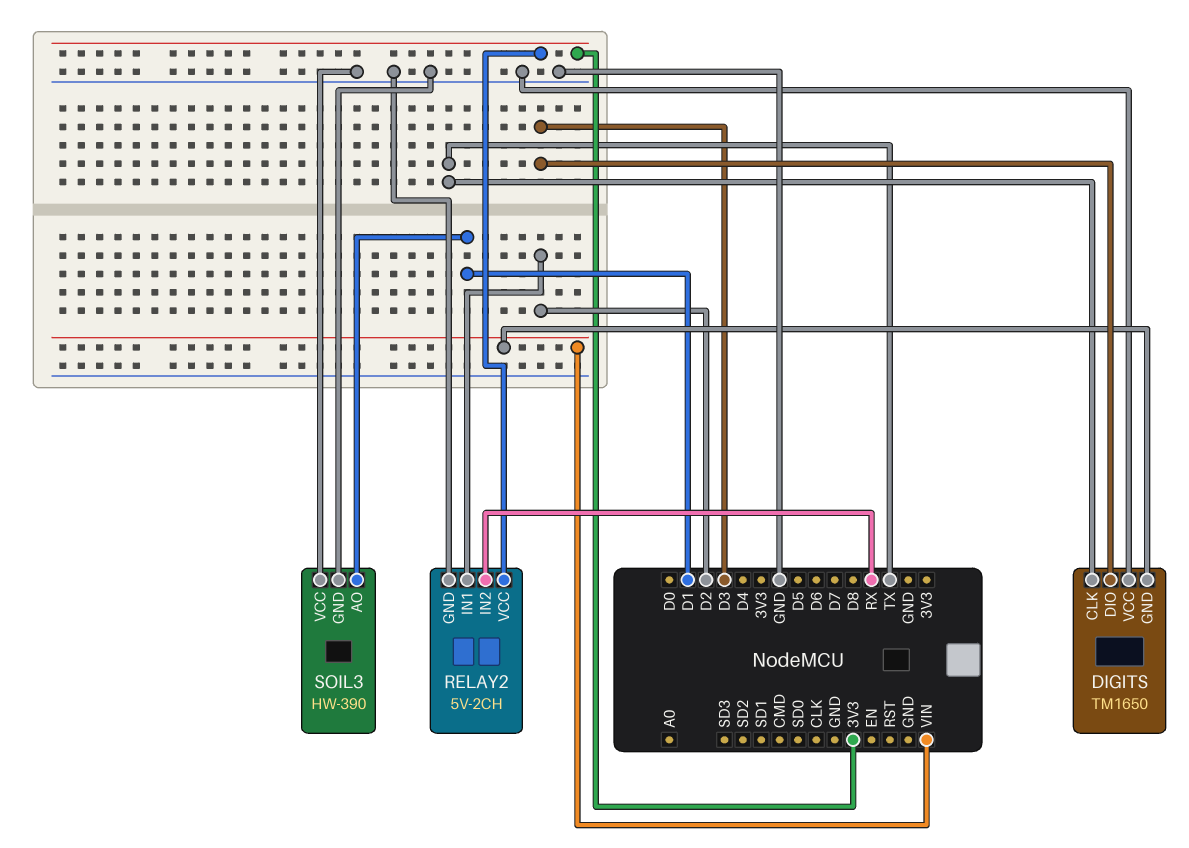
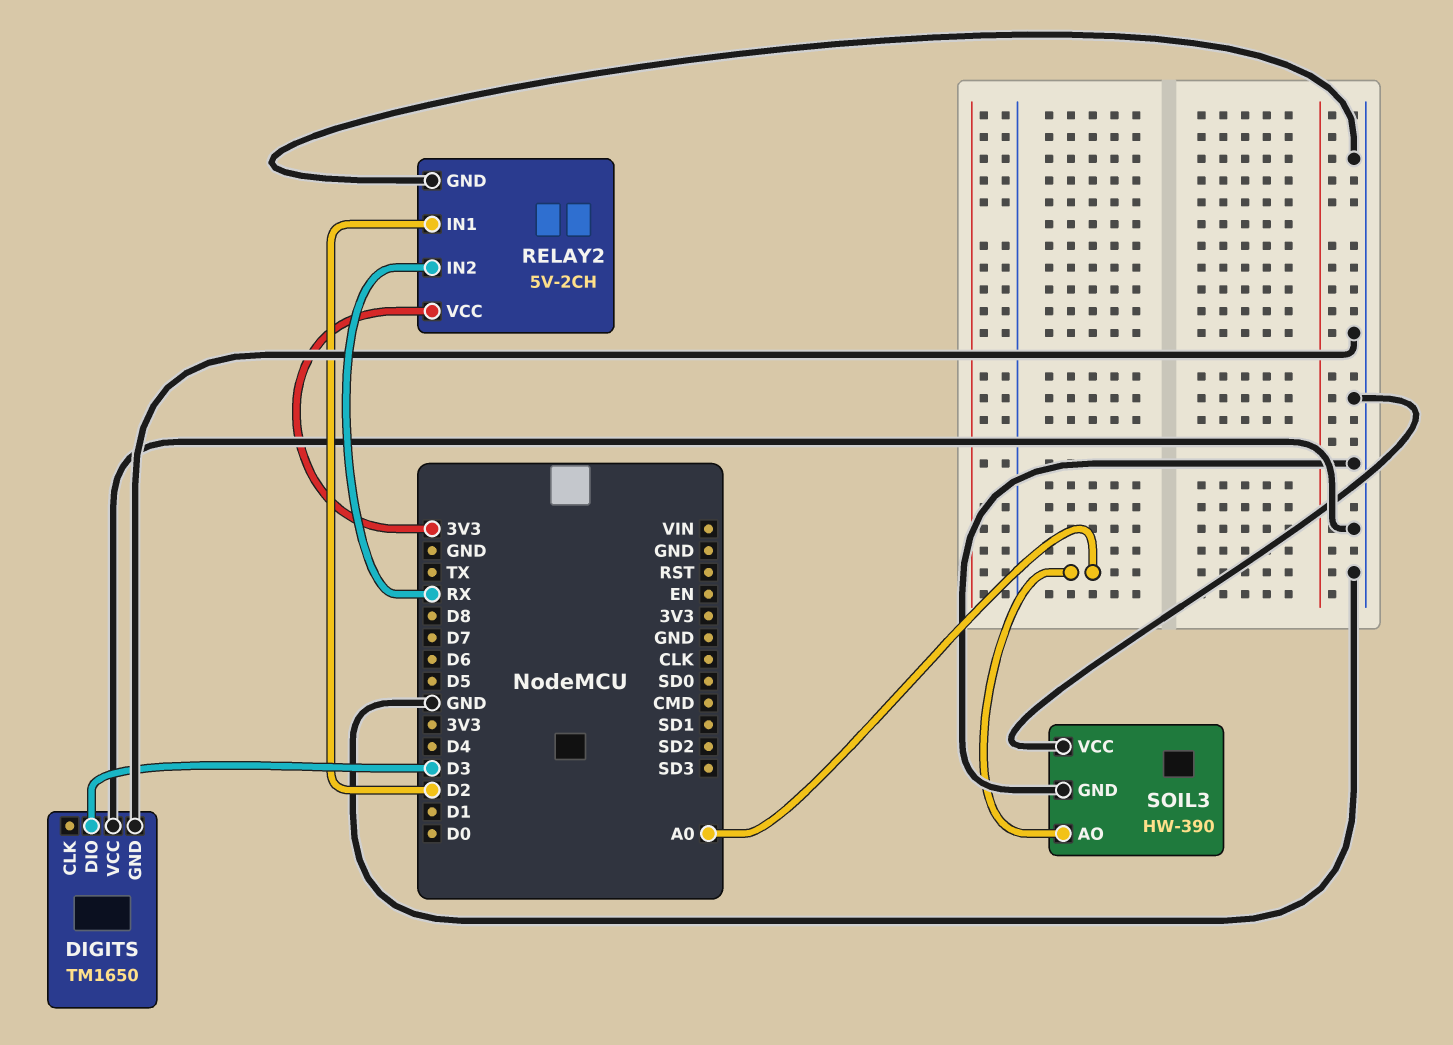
DIGITS pin CLK: TX -> none
DIGITS pin GND: VIN -> GND
SOIL3 pin AO: D1 -> A0

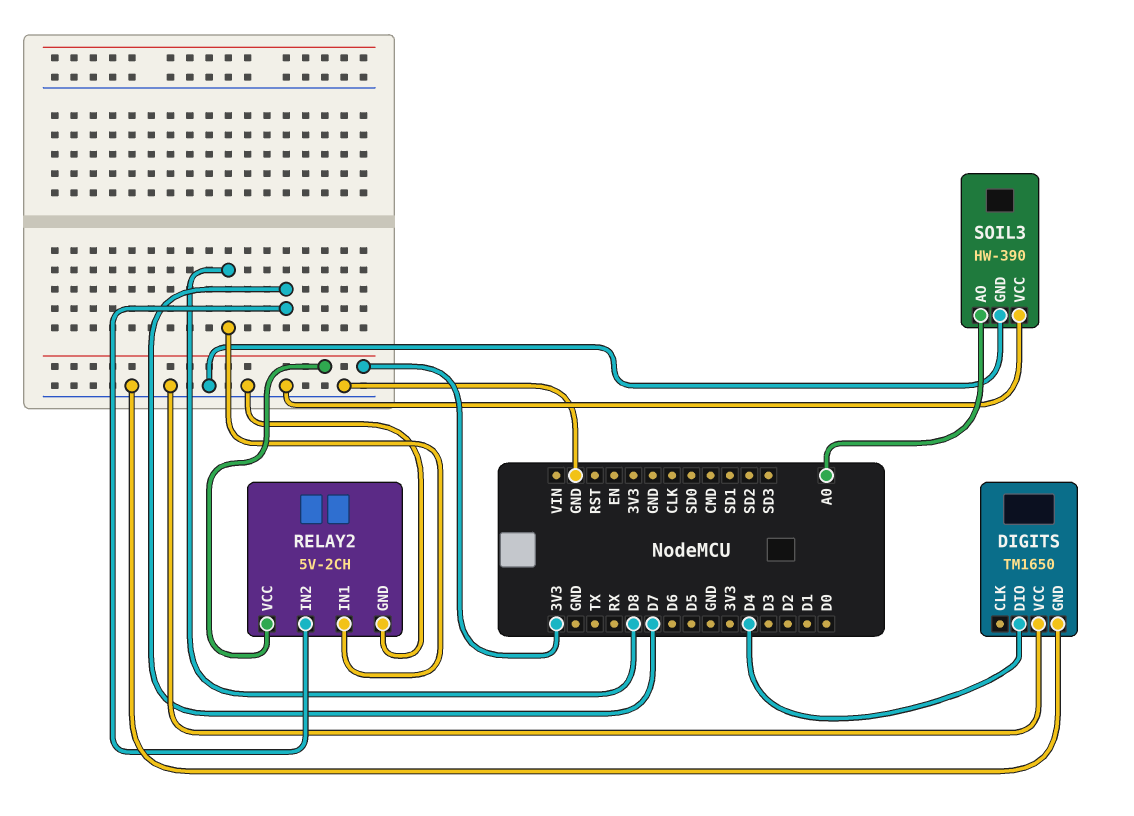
DIGITS pin DIO: D3 -> D4
RELAY2 pin IN1: D2 -> D8
RELAY2 pin IN2: RX -> D7

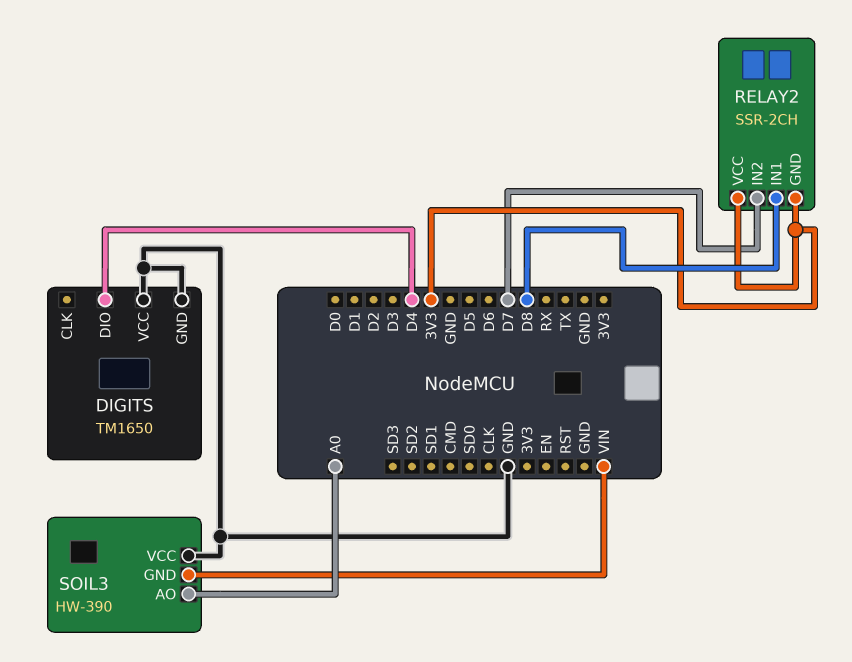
RELAY2: 5V-2CH -> SSR-2CH
RELAY2 pin GND: GND -> 3V3
SOIL3 pin GND: GND -> VIN

